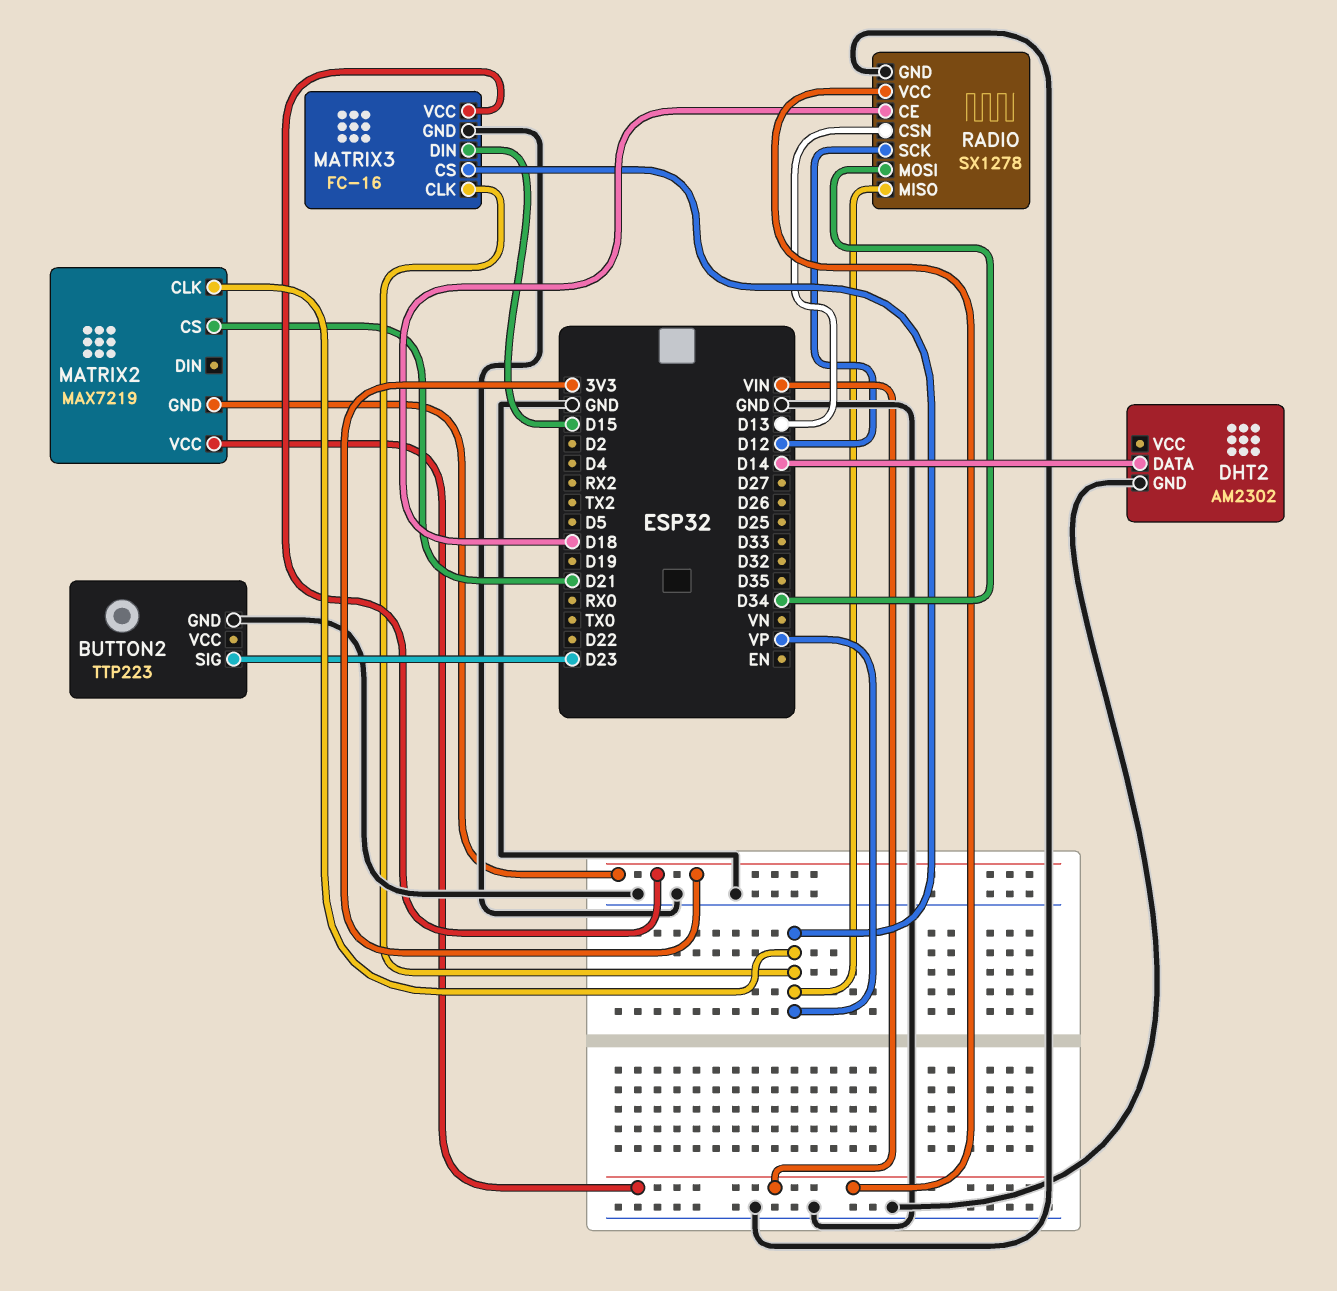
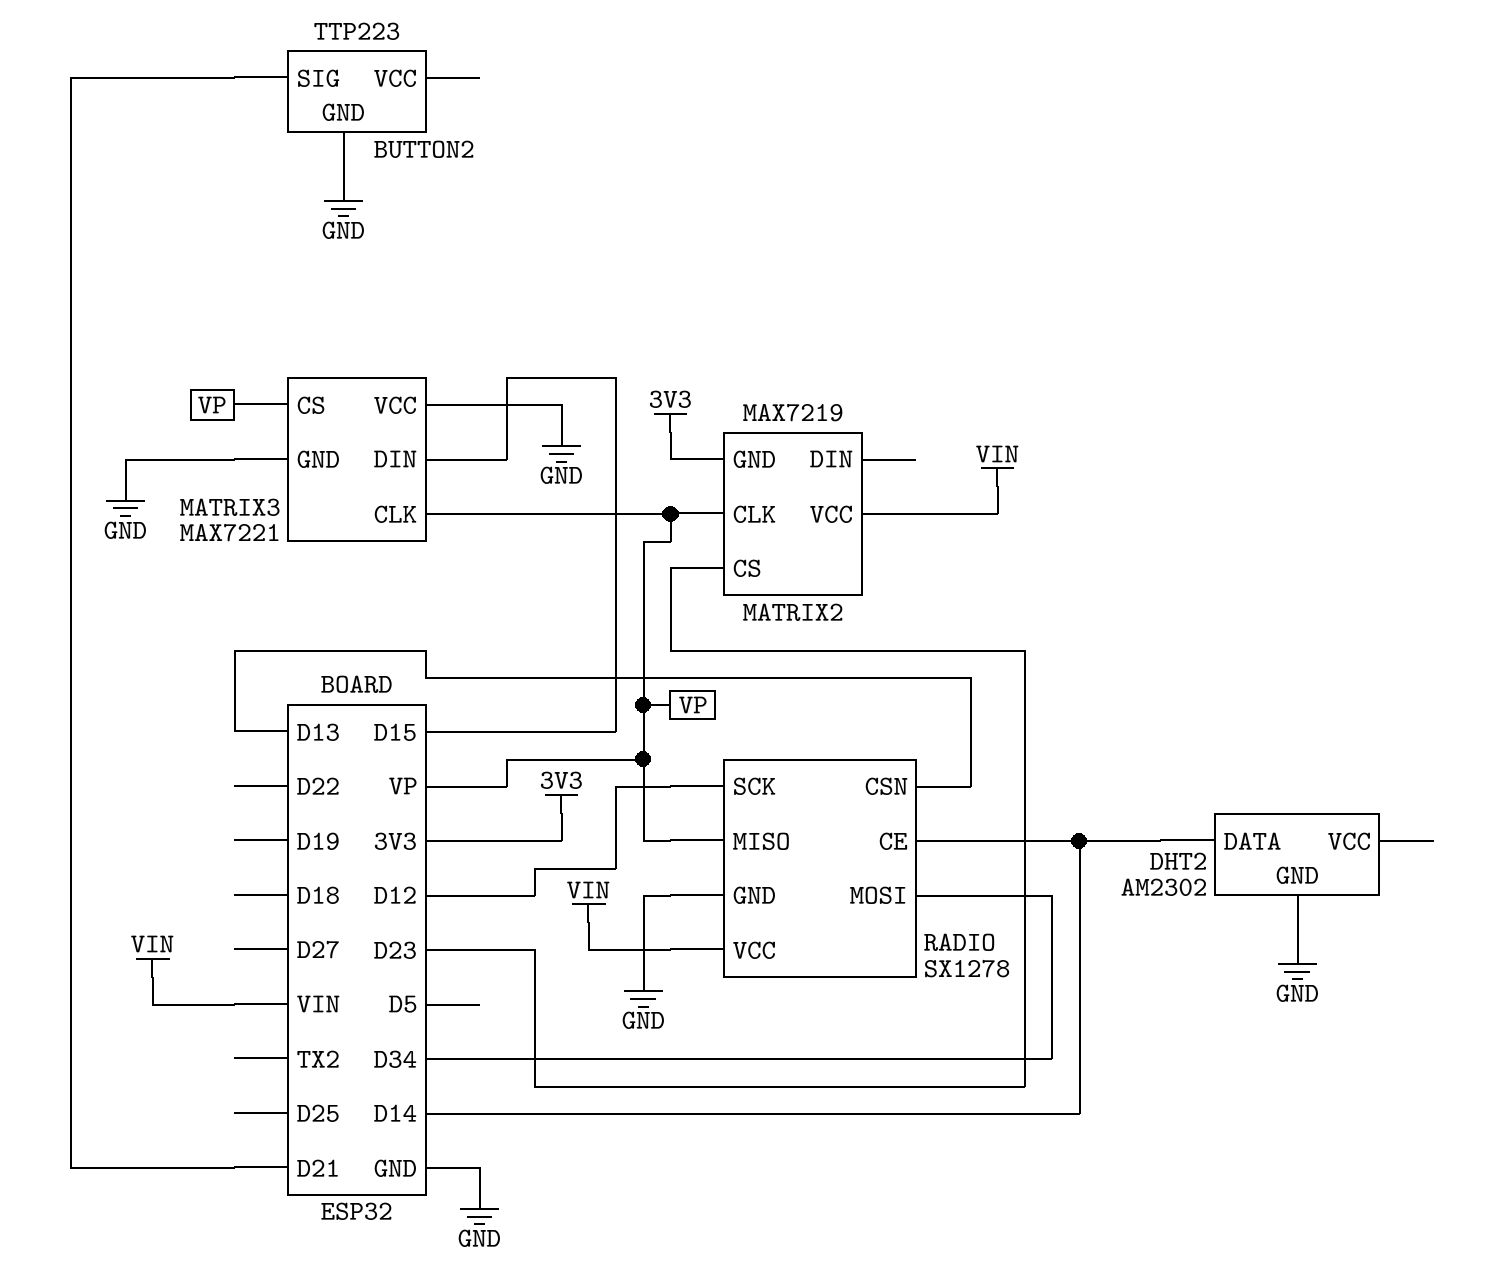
BUTTON2 pin SIG: D23 -> D21
MATRIX2 pin CS: D21 -> D23
MATRIX3: FC-16 -> MAX7221
MATRIX3 pin VCC: 3V3 -> GND
RADIO pin CE: D18 -> D14

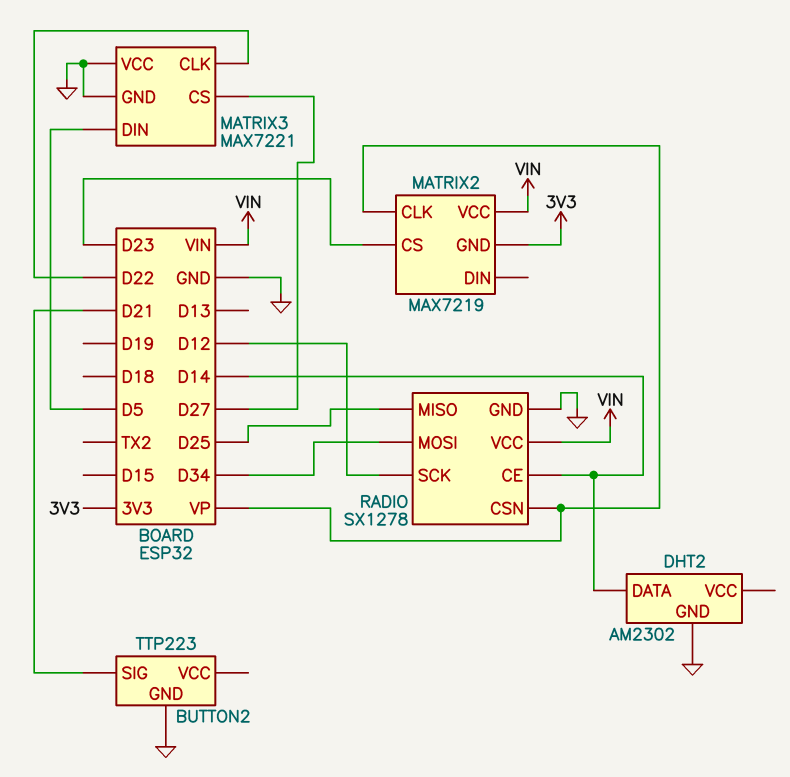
MATRIX3 pin CLK: VP -> D22
MATRIX3 pin CS: VP -> D27
MATRIX3 pin DIN: D15 -> D5
RADIO pin CSN: D13 -> VP
RADIO pin MISO: VP -> D25

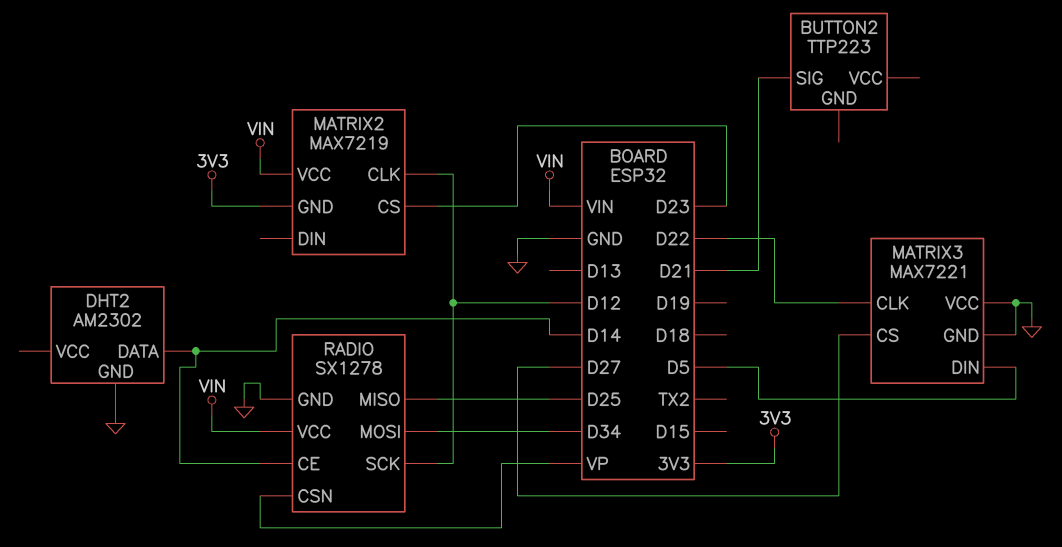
BUTTON2 pin GND: GND -> none
MATRIX2 pin CLK: VP -> D12

